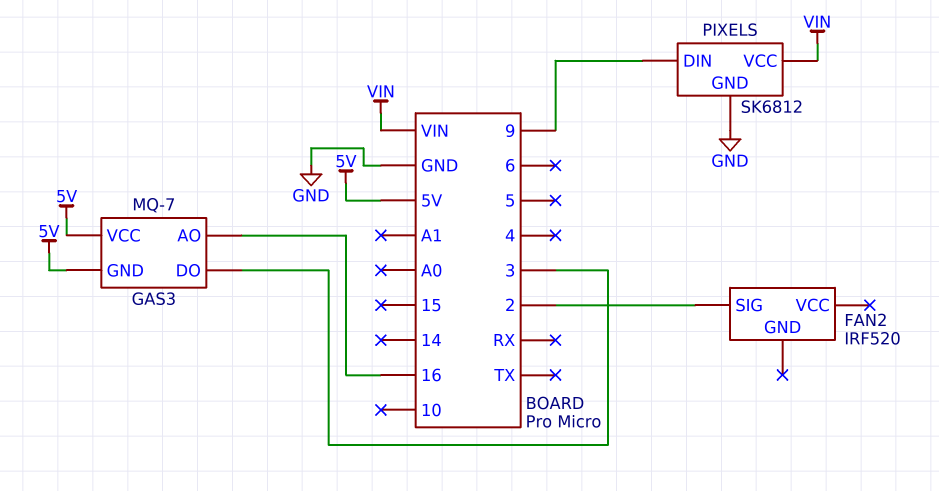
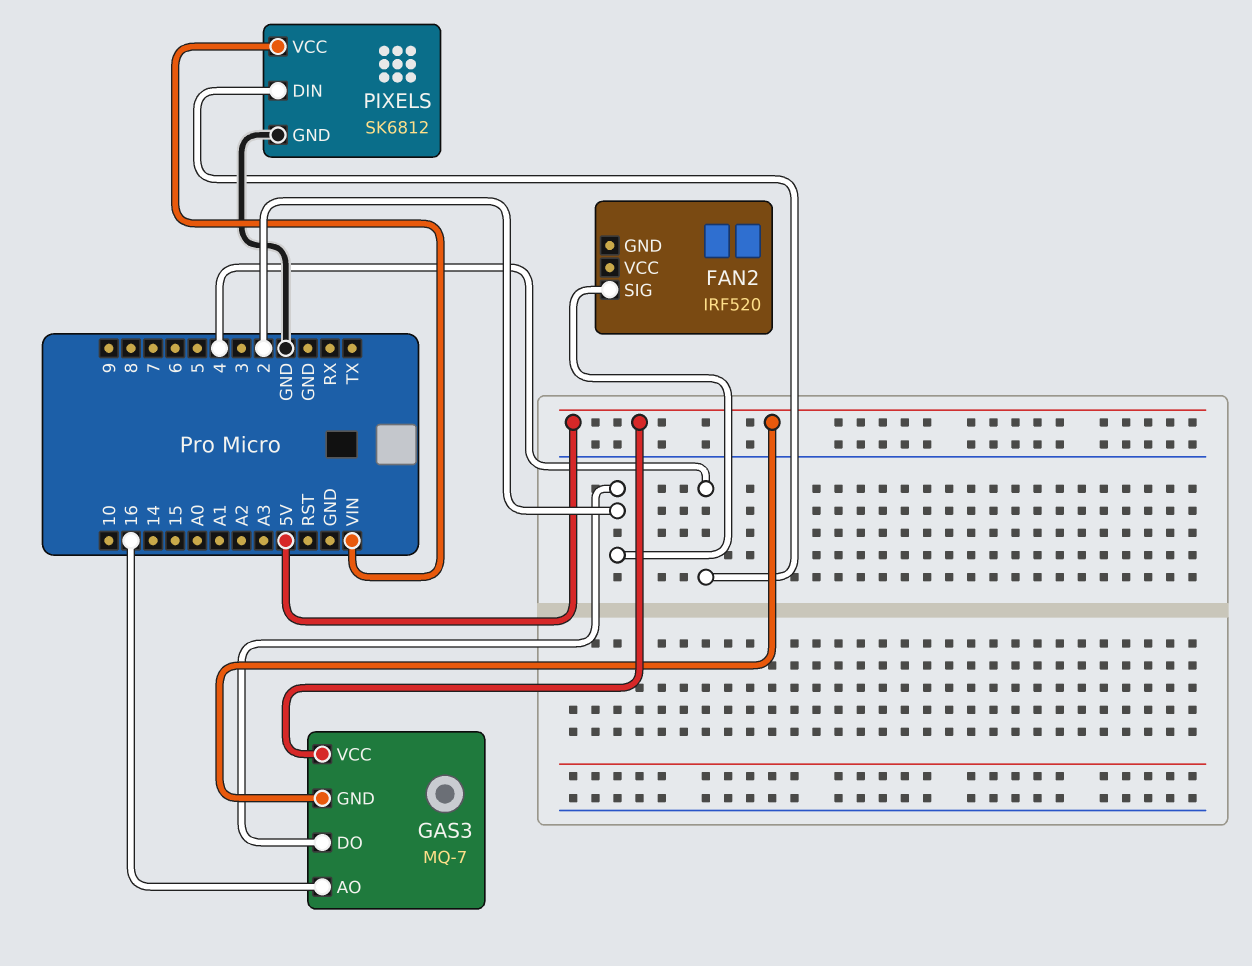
GAS3 pin DO: 3 -> 2
PIXELS pin DIN: 9 -> 4

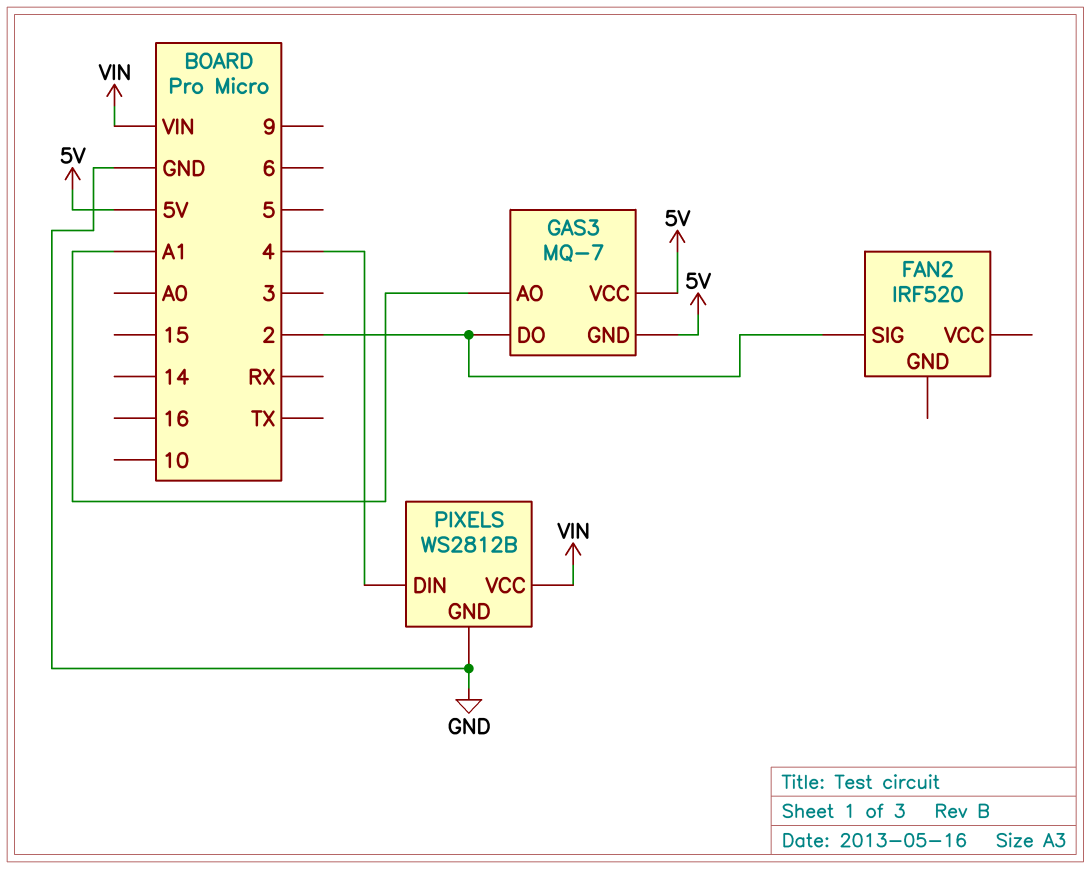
GAS3 pin AO: 16 -> A1
PIXELS: SK6812 -> WS2812B

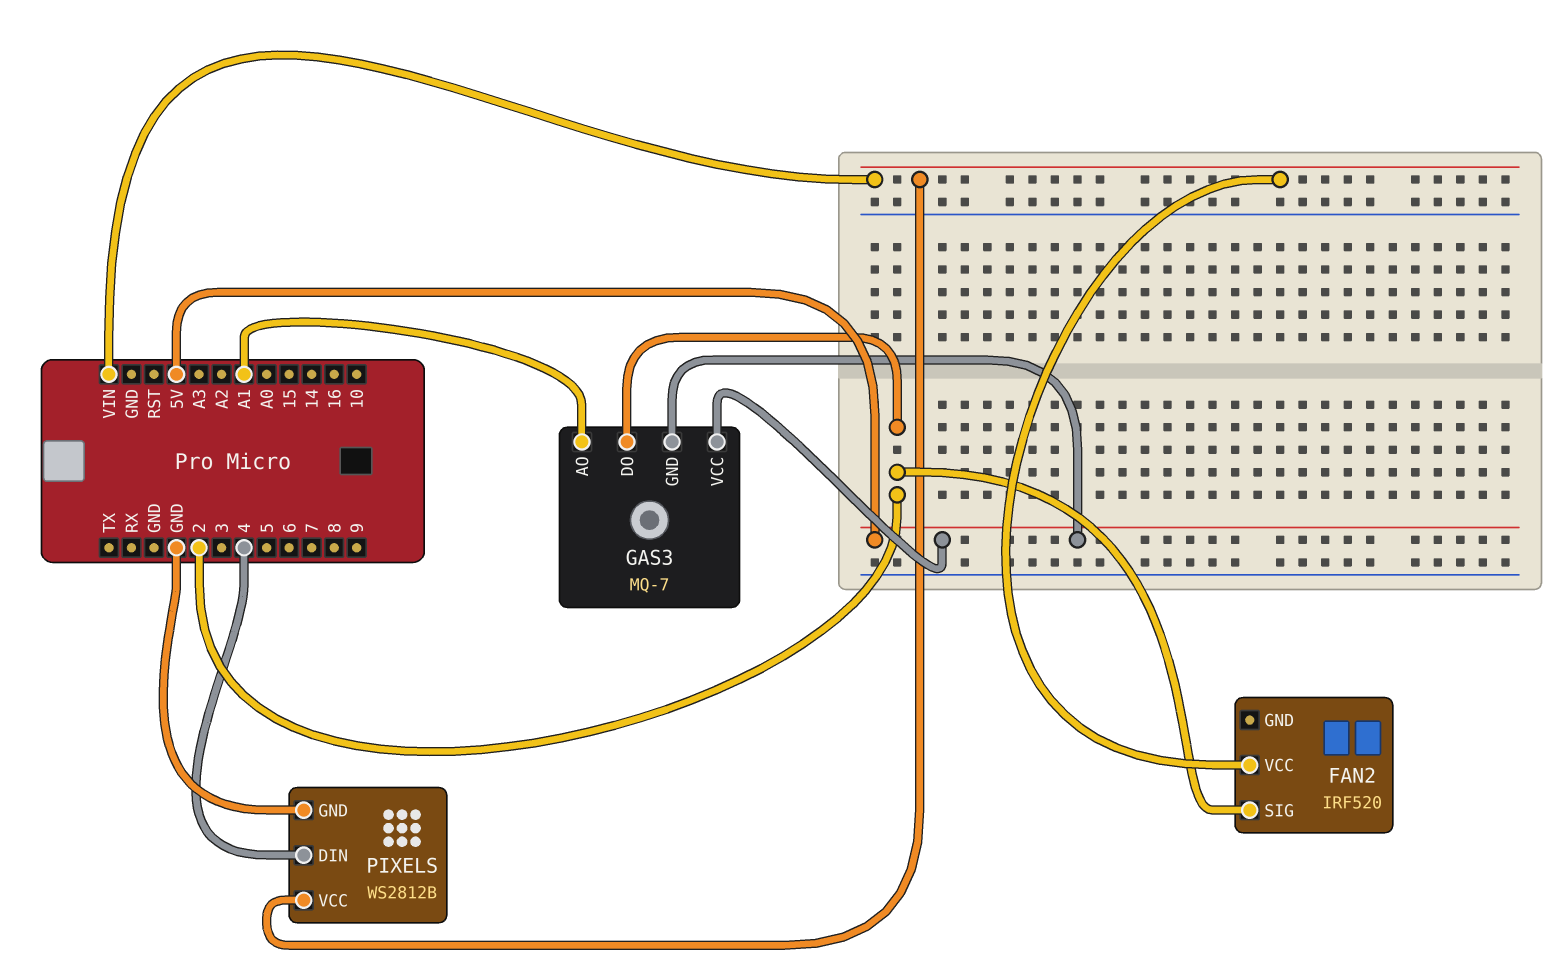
FAN2 pin VCC: none -> VIN

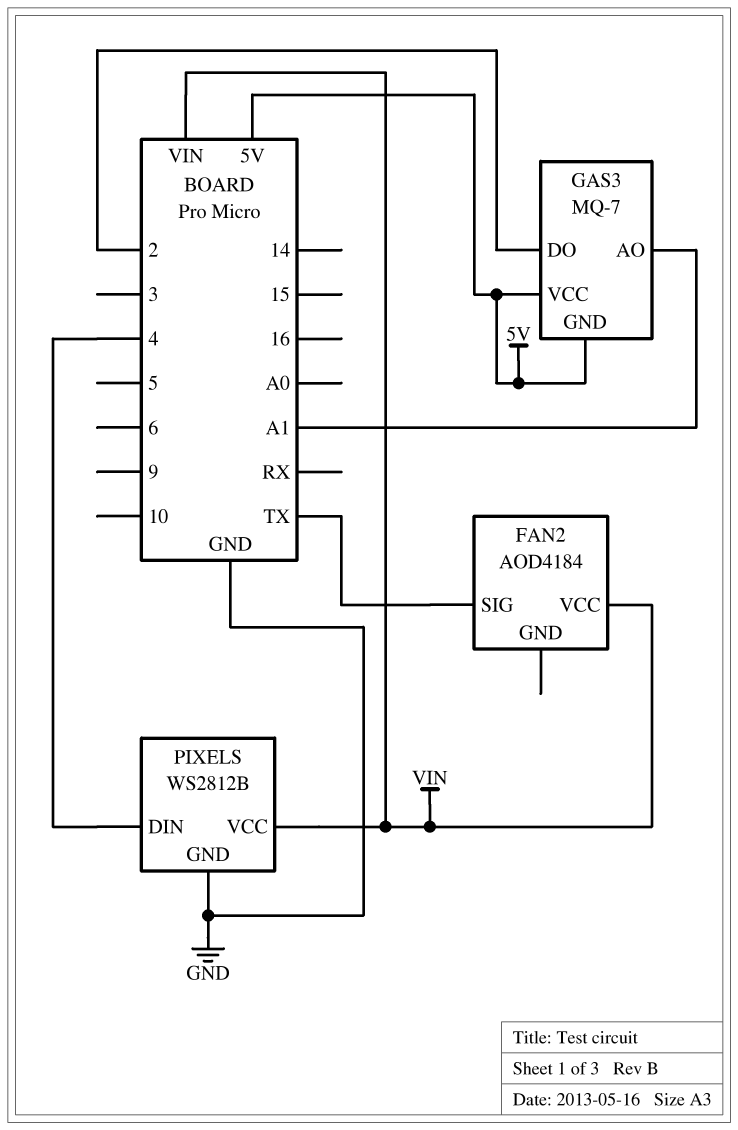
FAN2: IRF520 -> AOD4184
FAN2 pin SIG: 2 -> TX

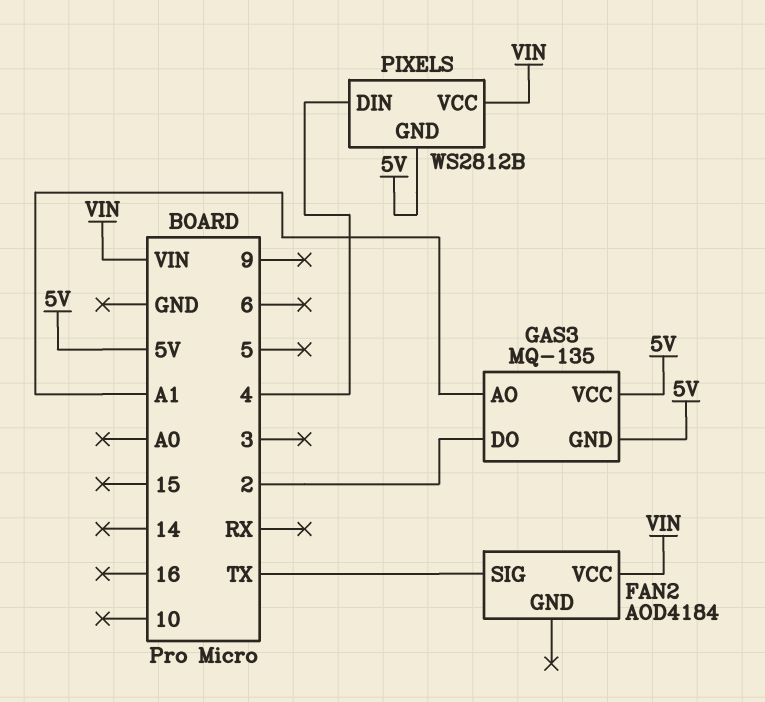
GAS3: MQ-7 -> MQ-135
PIXELS pin GND: GND -> 5V

